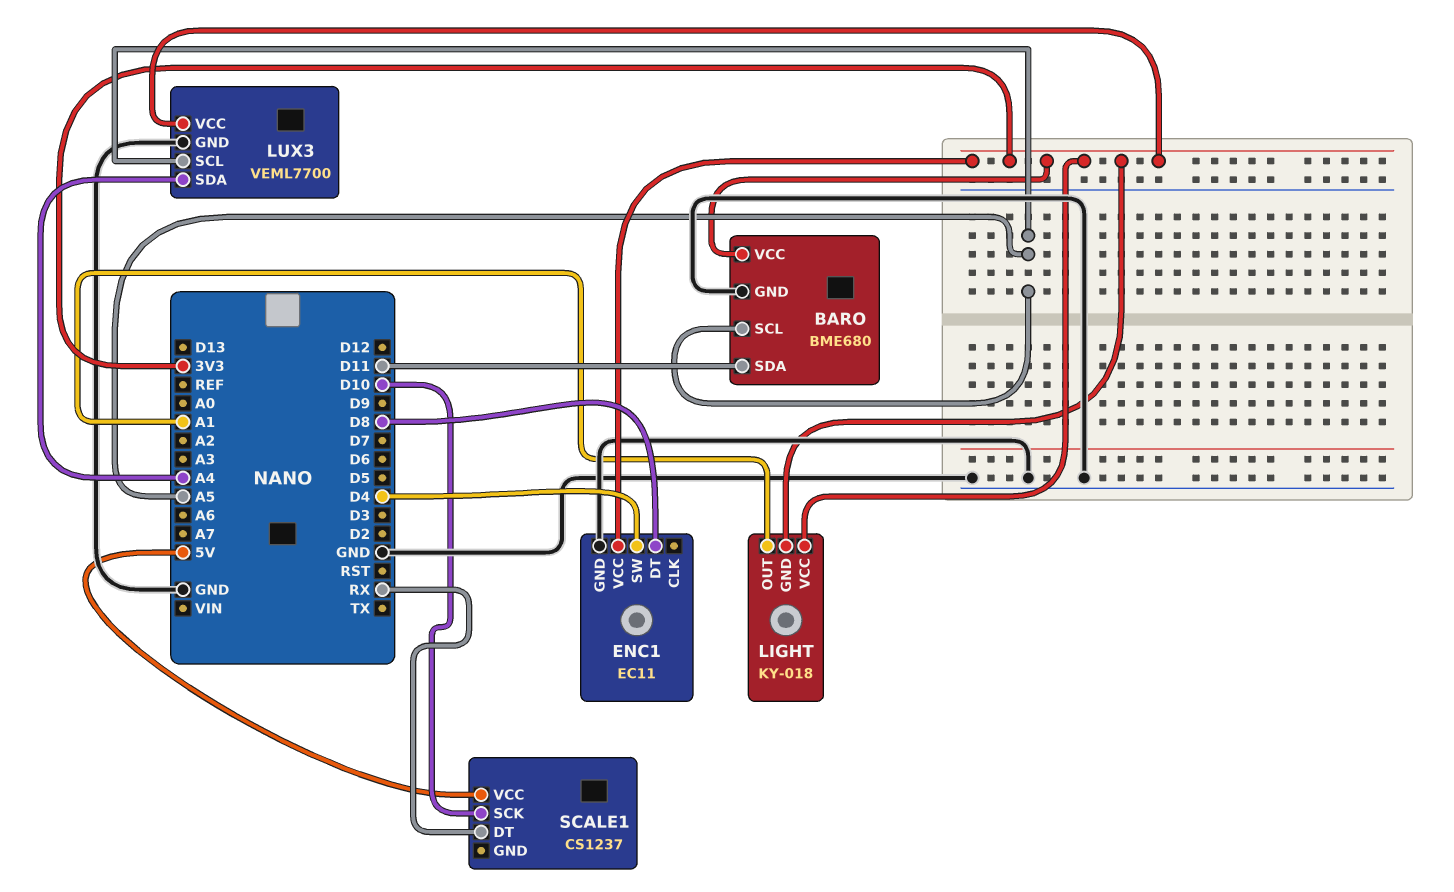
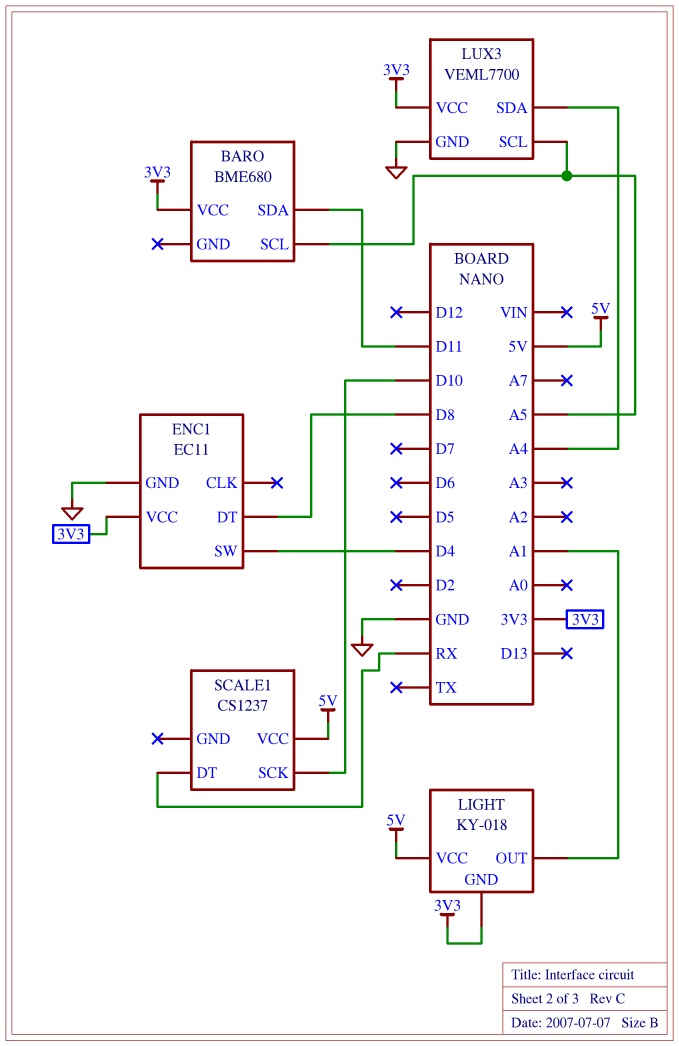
BARO pin GND: GND -> none
LIGHT pin VCC: 3V3 -> 5V

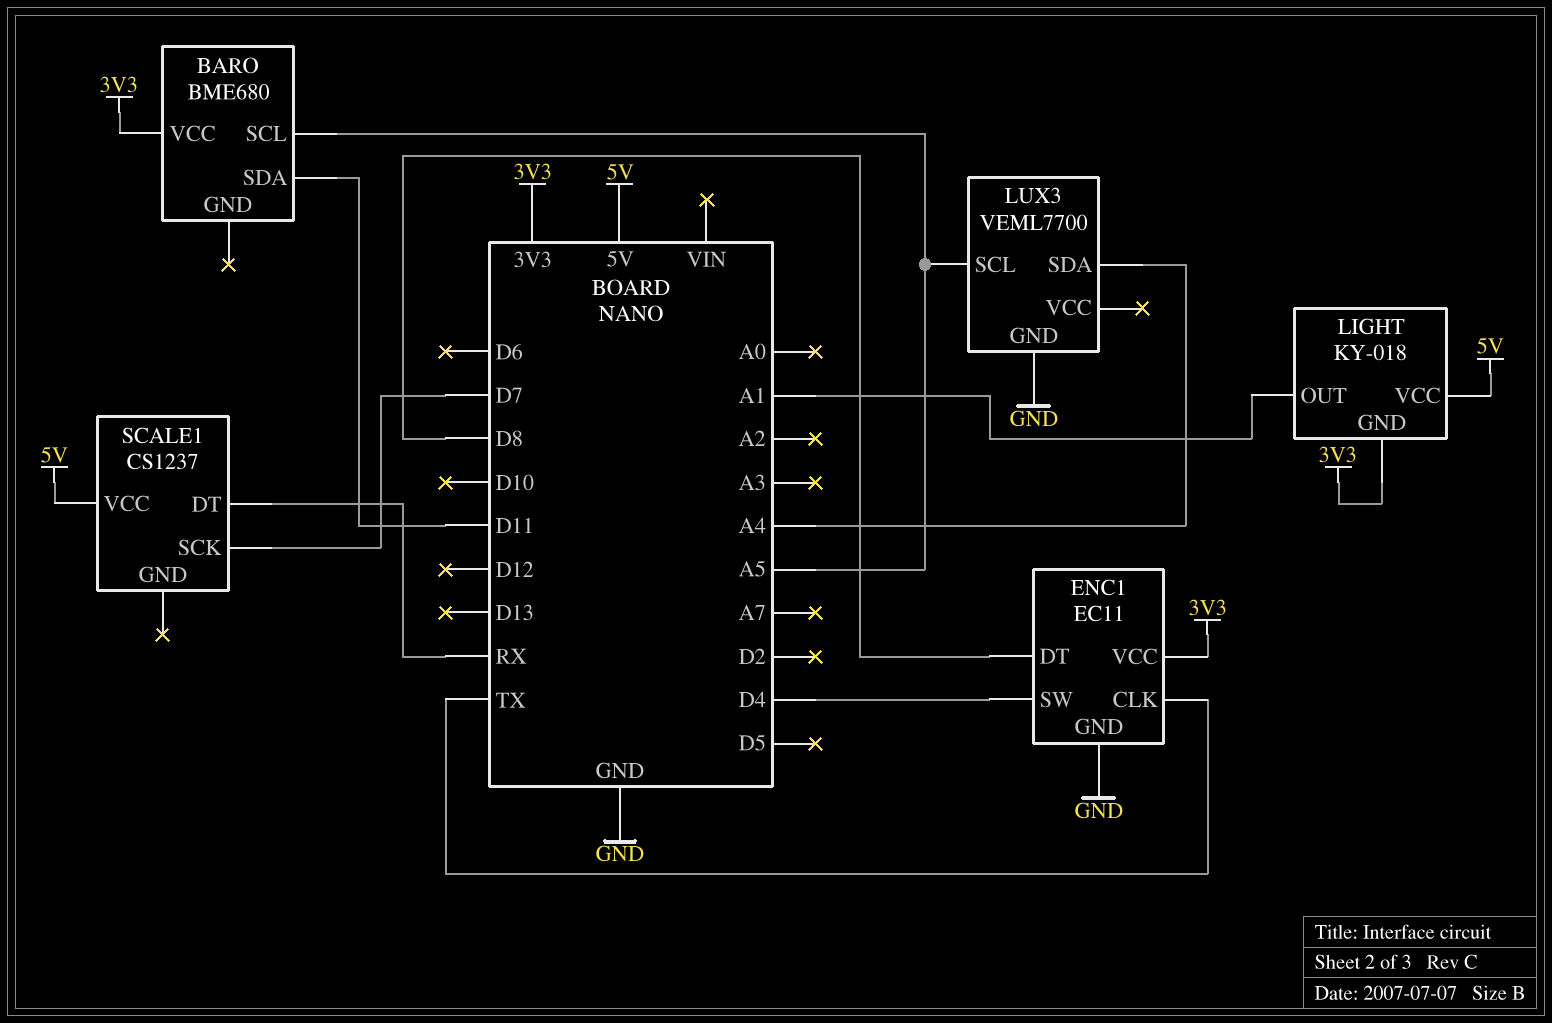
ENC1 pin CLK: none -> TX
LUX3 pin VCC: 3V3 -> none
SCALE1 pin SCK: D10 -> D7

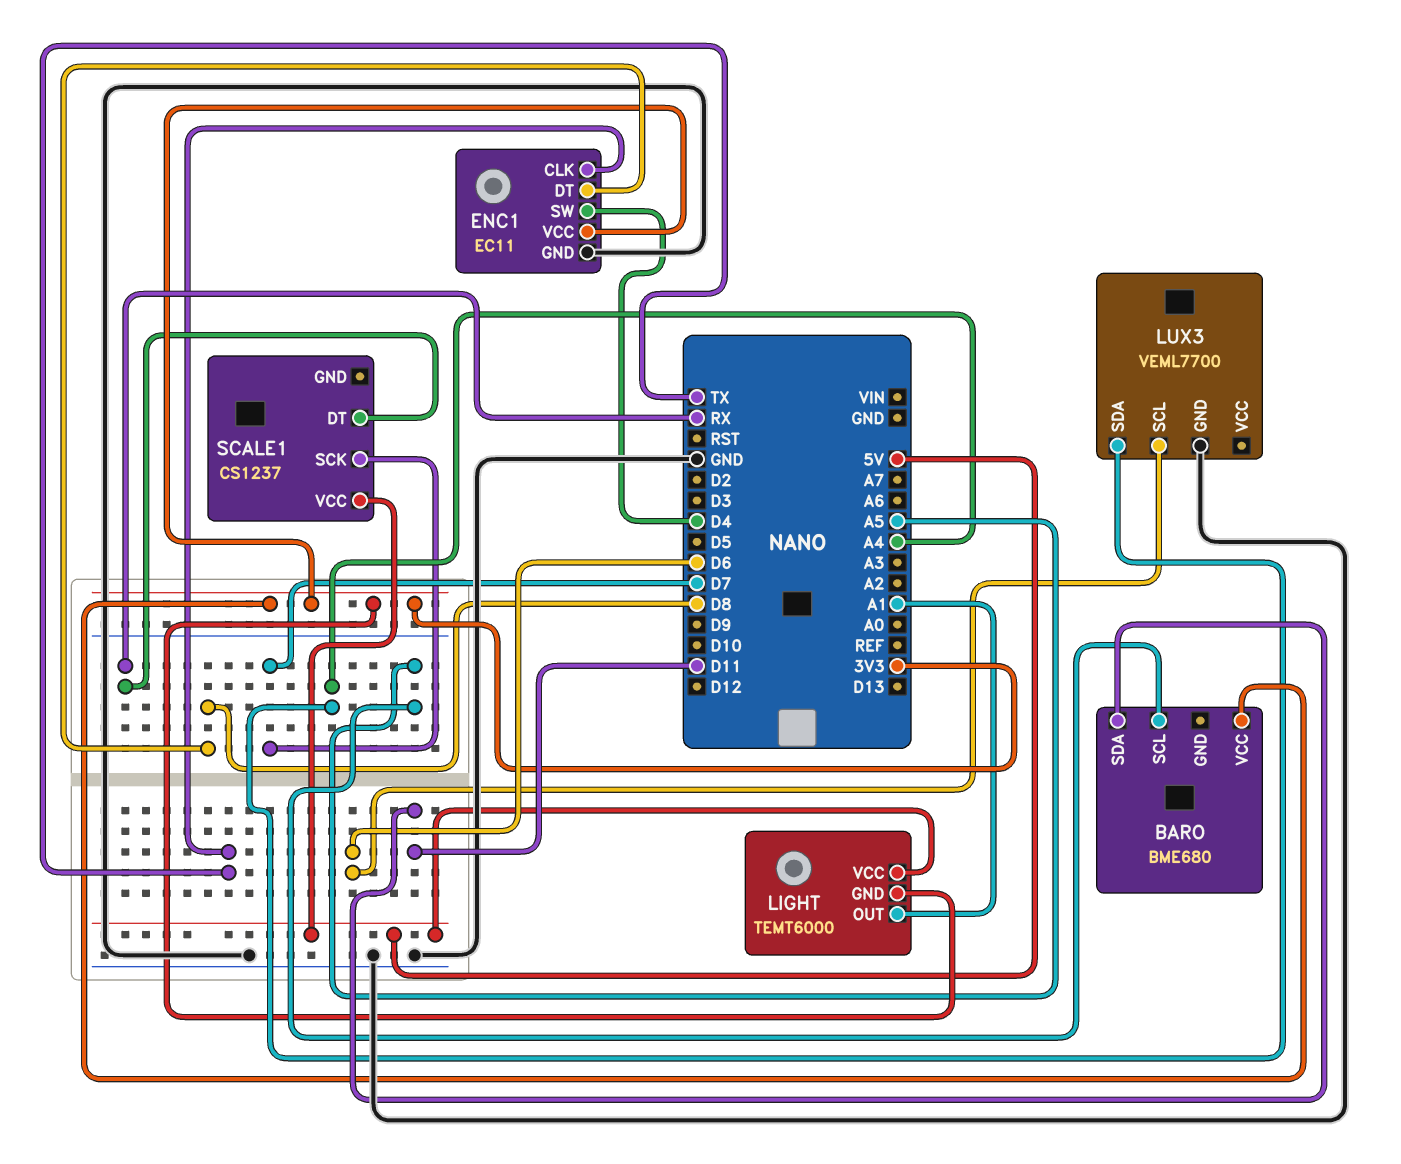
LIGHT: KY-018 -> TEMT6000
LUX3 pin SCL: A5 -> D6

